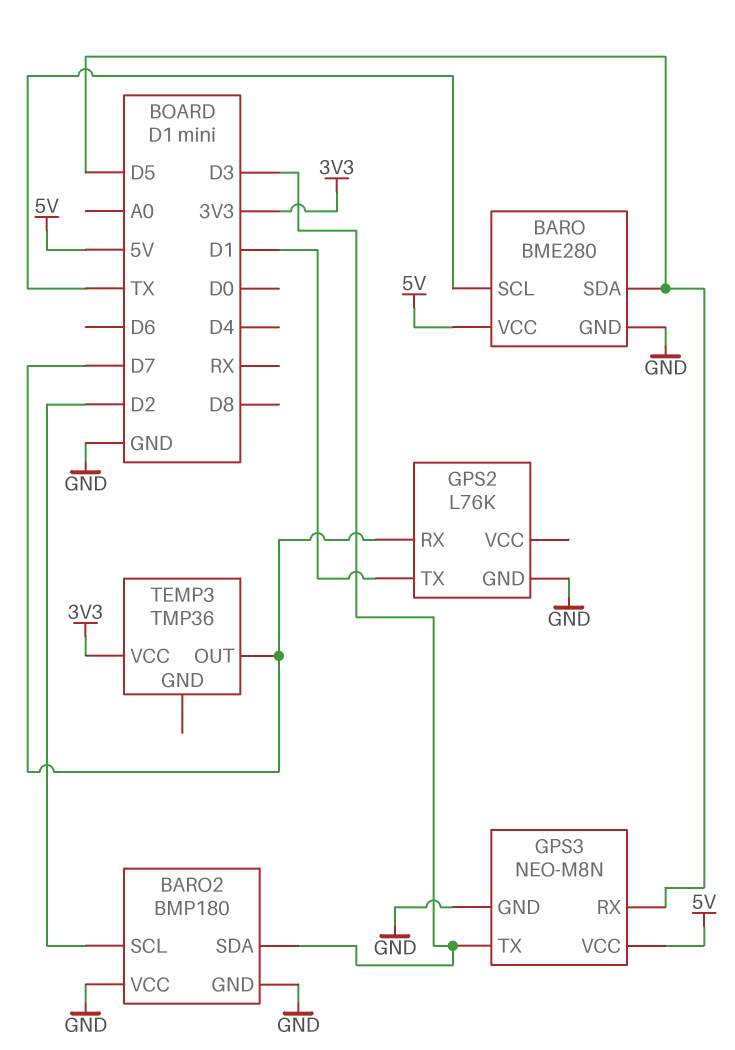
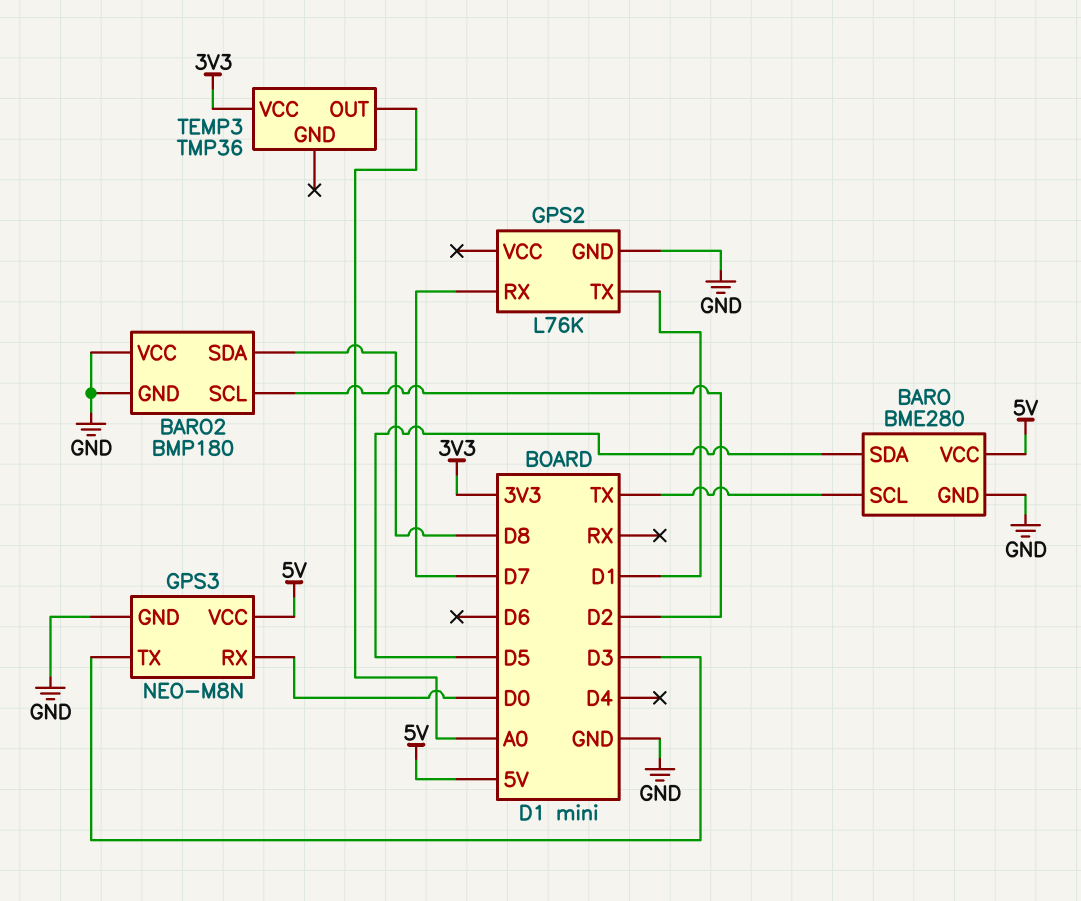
BARO2 pin SDA: D3 -> D8
GPS3 pin RX: D5 -> D0
TEMP3 pin OUT: D7 -> A0

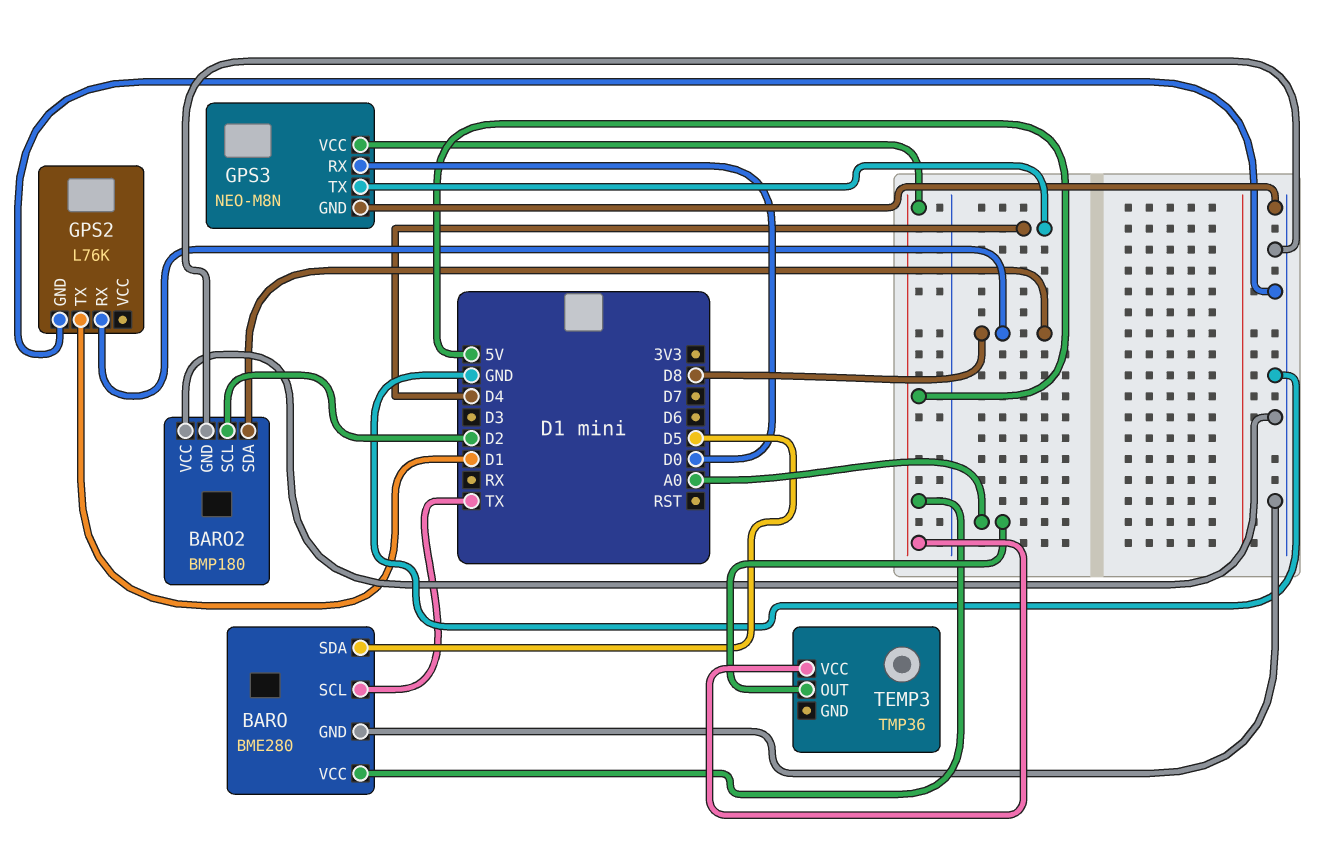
GPS2 pin RX: D7 -> D8
GPS3 pin TX: D3 -> D4
TEMP3 pin VCC: 3V3 -> 5V

